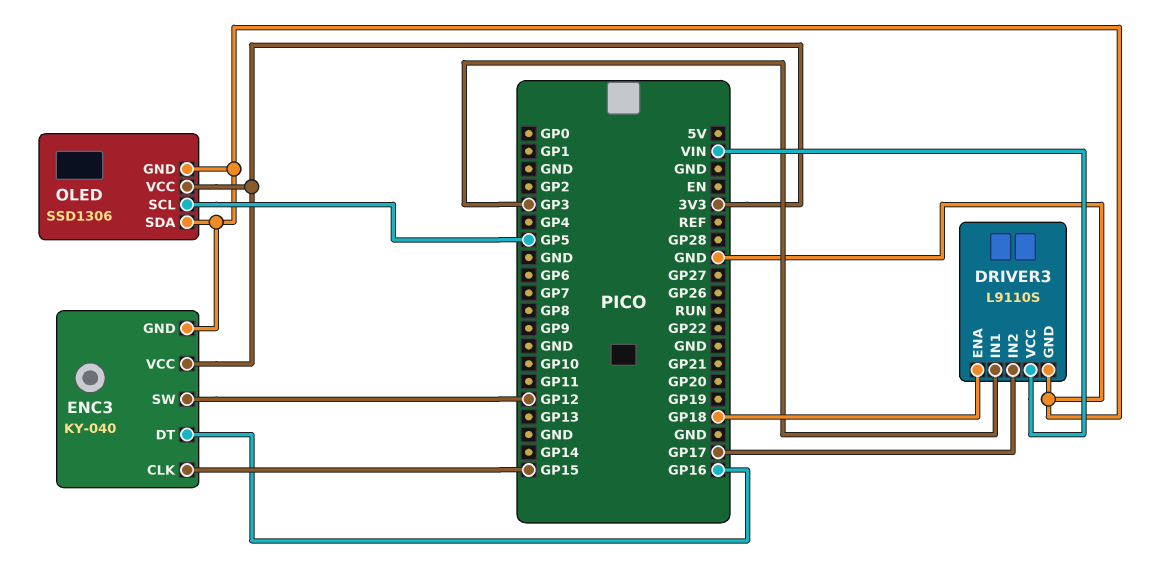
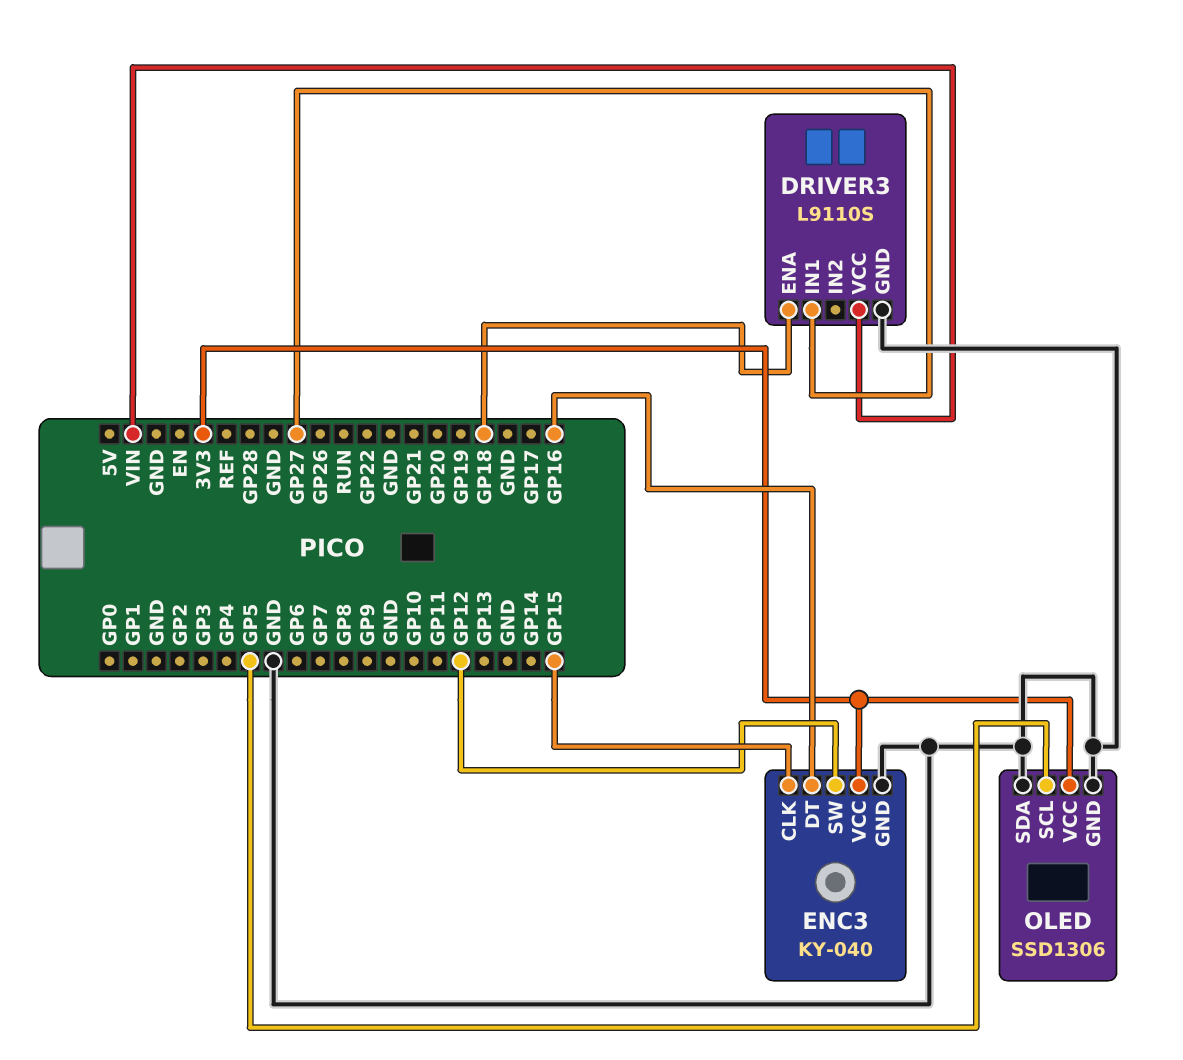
DRIVER3 pin IN1: GP3 -> GP27
DRIVER3 pin IN2: GP17 -> none

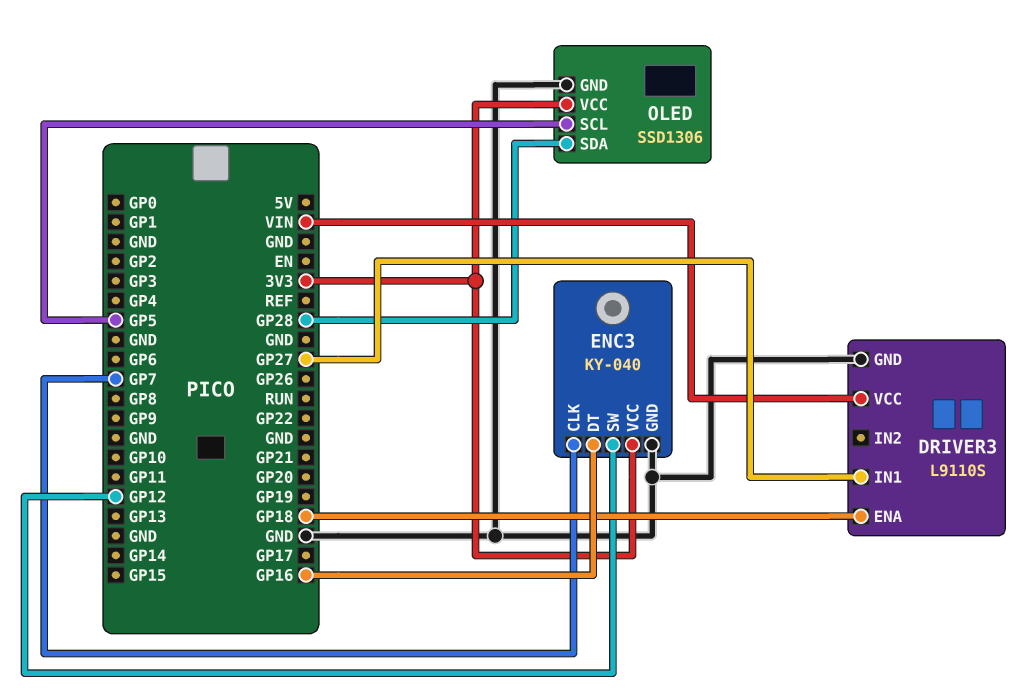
ENC3 pin CLK: GP15 -> GP7
OLED pin SDA: GND -> GP28

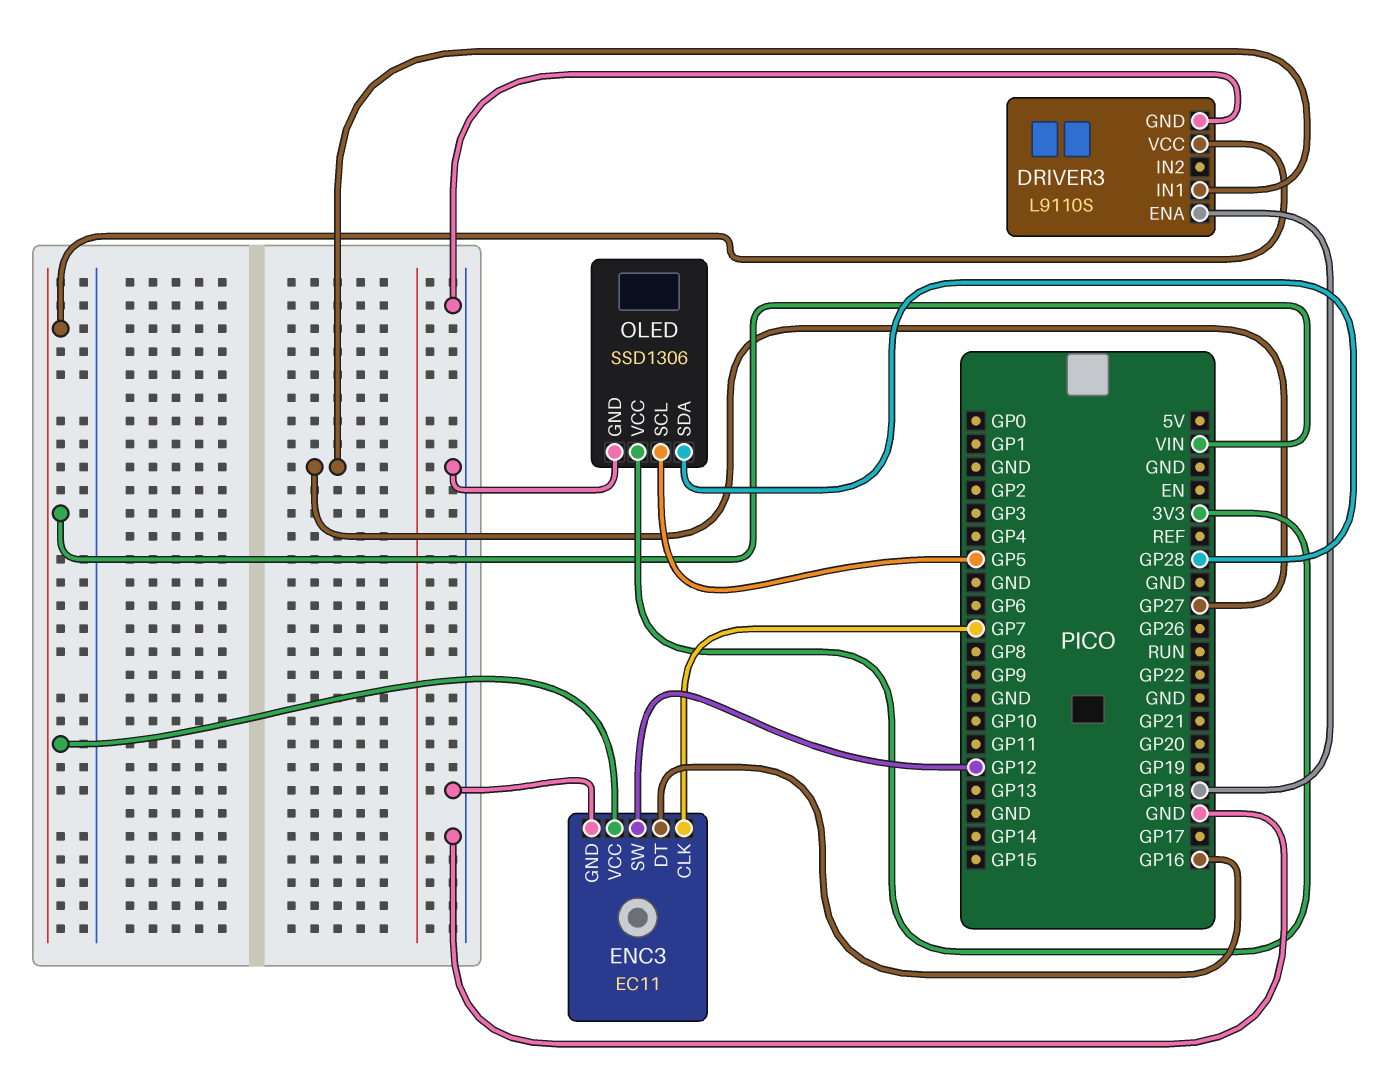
ENC3: KY-040 -> EC11
ENC3 pin VCC: 3V3 -> VIN

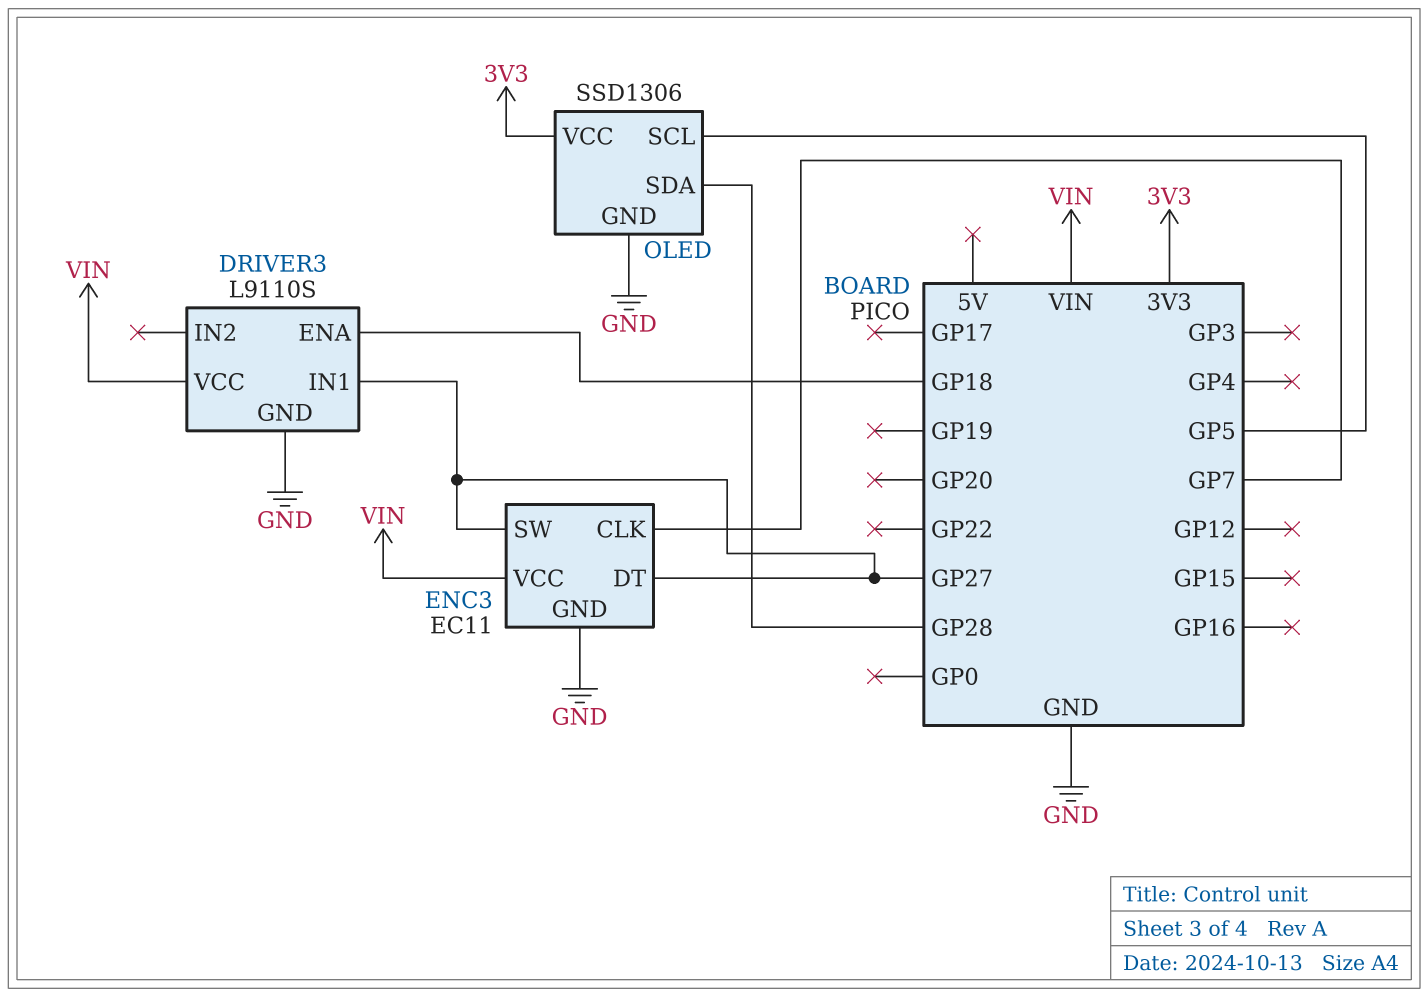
ENC3 pin DT: GP16 -> GP27
ENC3 pin SW: GP12 -> GP27

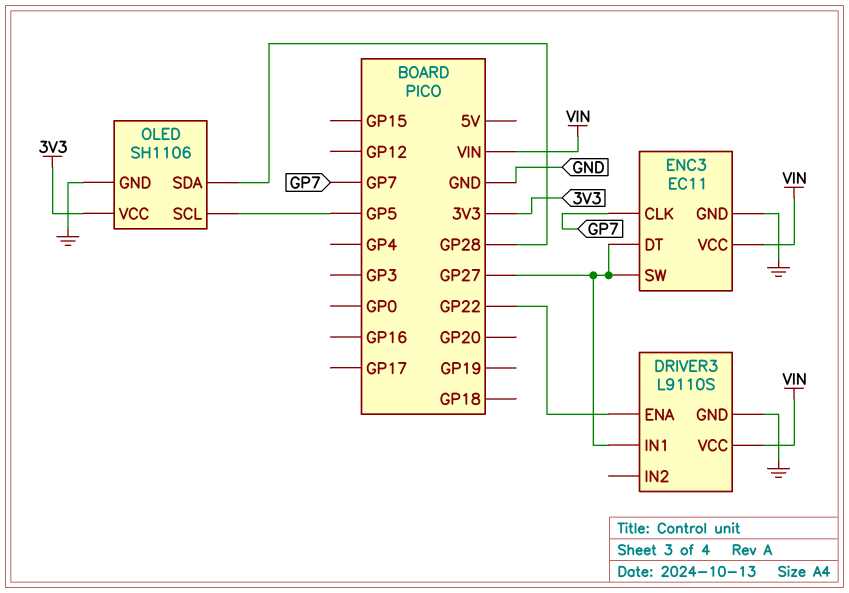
DRIVER3 pin ENA: GP18 -> GP22
OLED: SSD1306 -> SH1106

